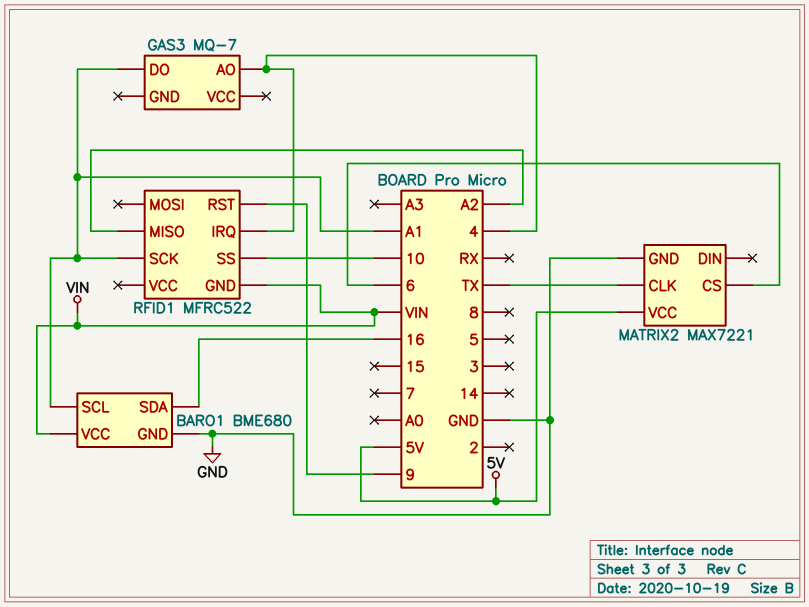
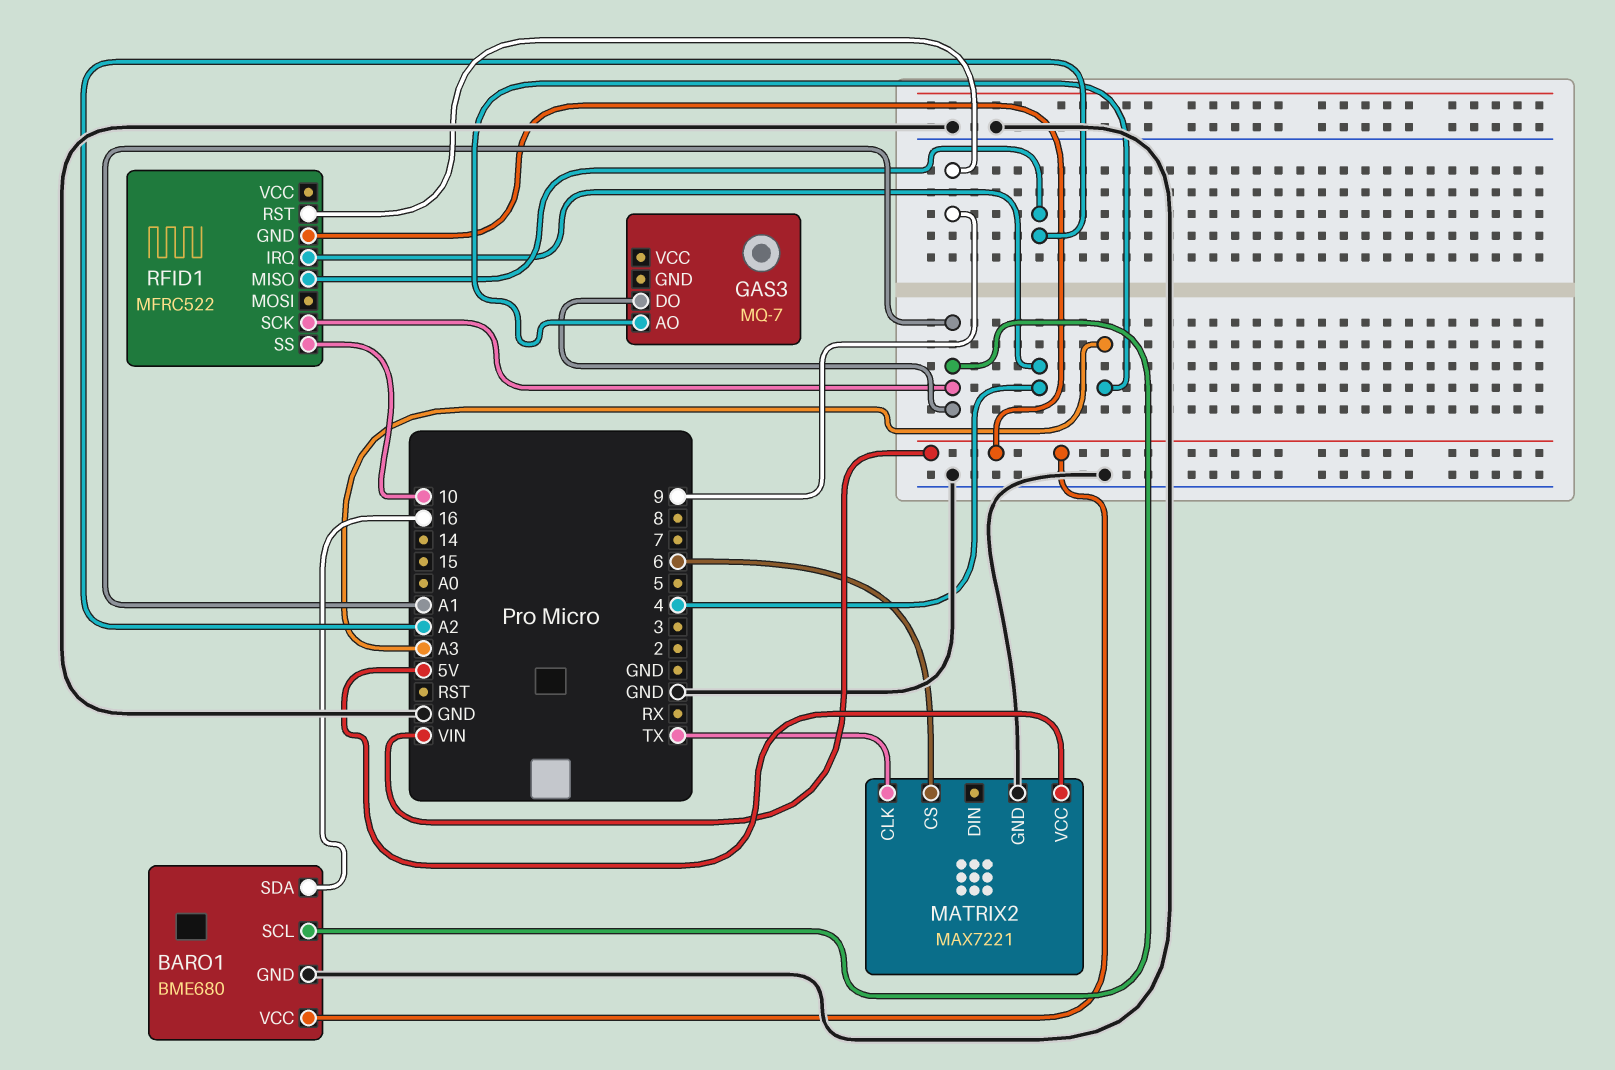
GAS3 pin AO: 4 -> A3

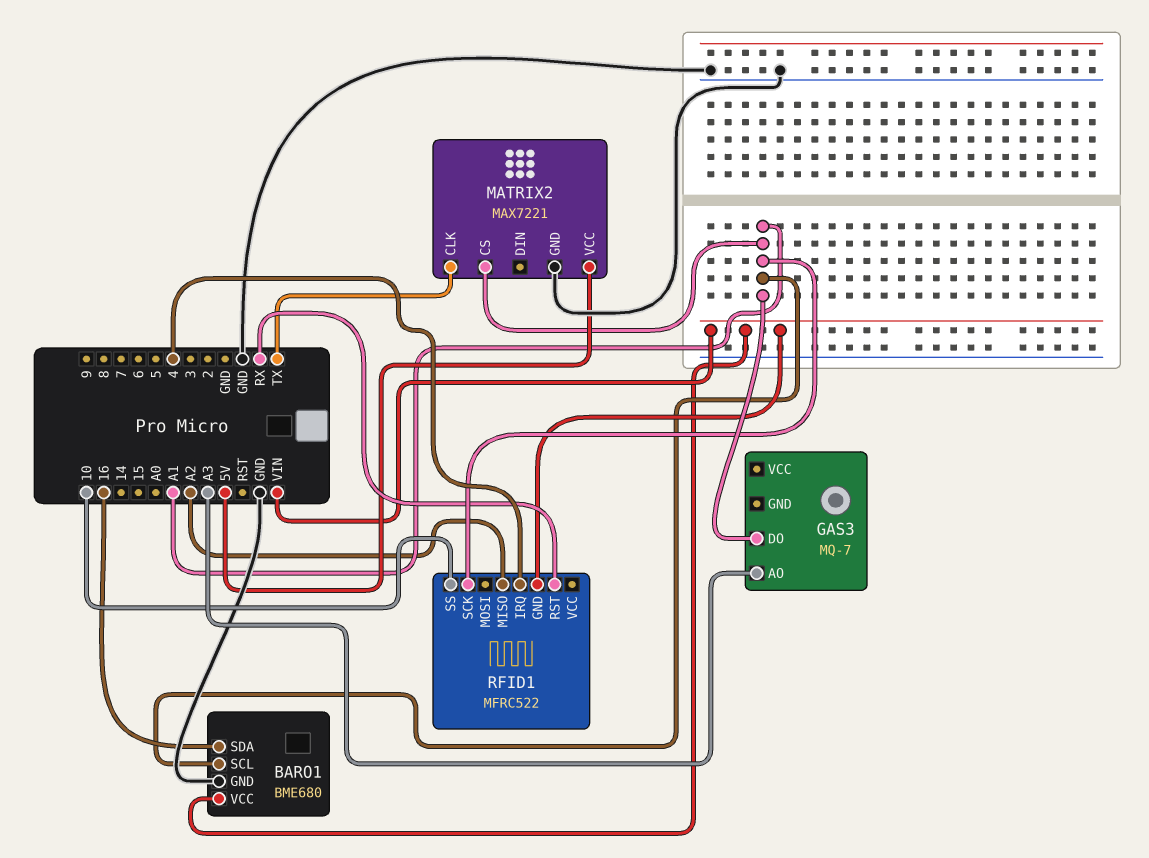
MATRIX2 pin CS: 6 -> A1
RFID1 pin RST: 9 -> RX

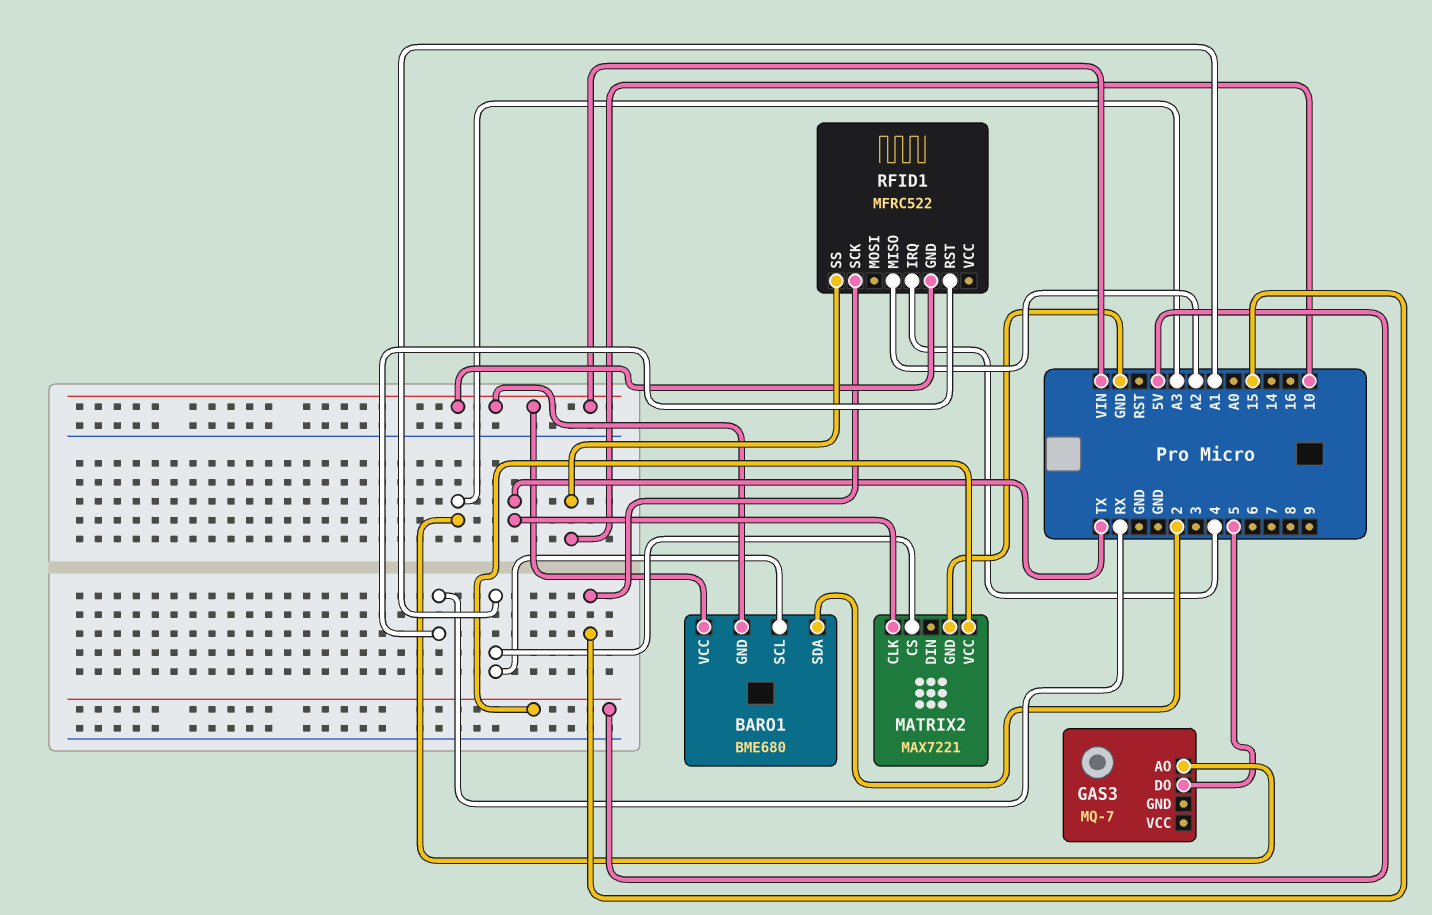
BARO1 pin GND: GND -> VIN
BARO1 pin SDA: 16 -> 2
GAS3 pin DO: A1 -> 5
RFID1 pin SCK: A1 -> 15

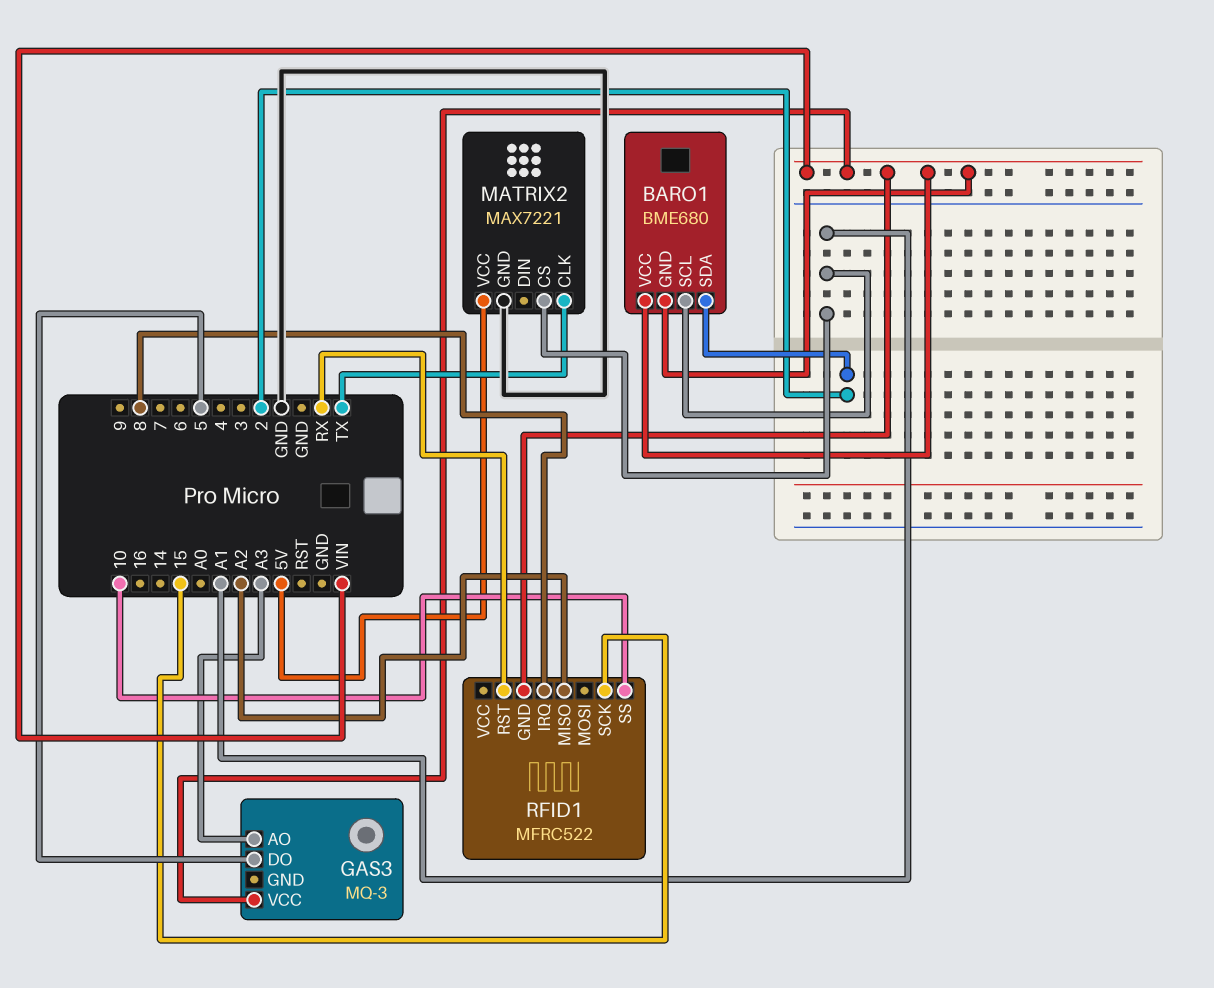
GAS3: MQ-7 -> MQ-3
GAS3 pin VCC: none -> VIN
RFID1 pin IRQ: 4 -> 8

